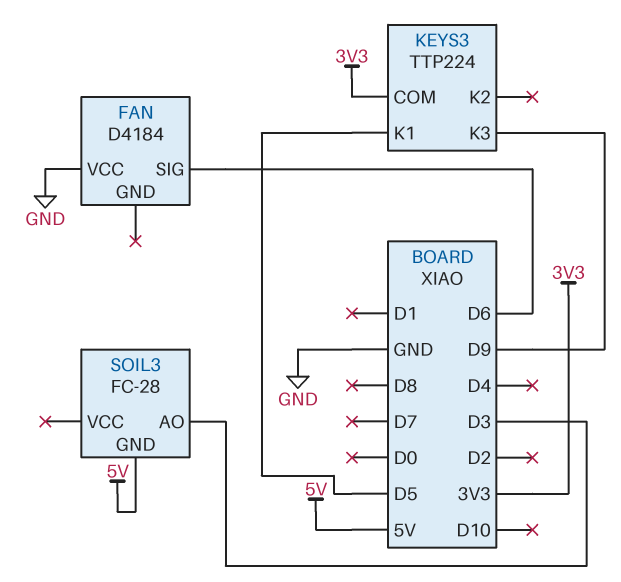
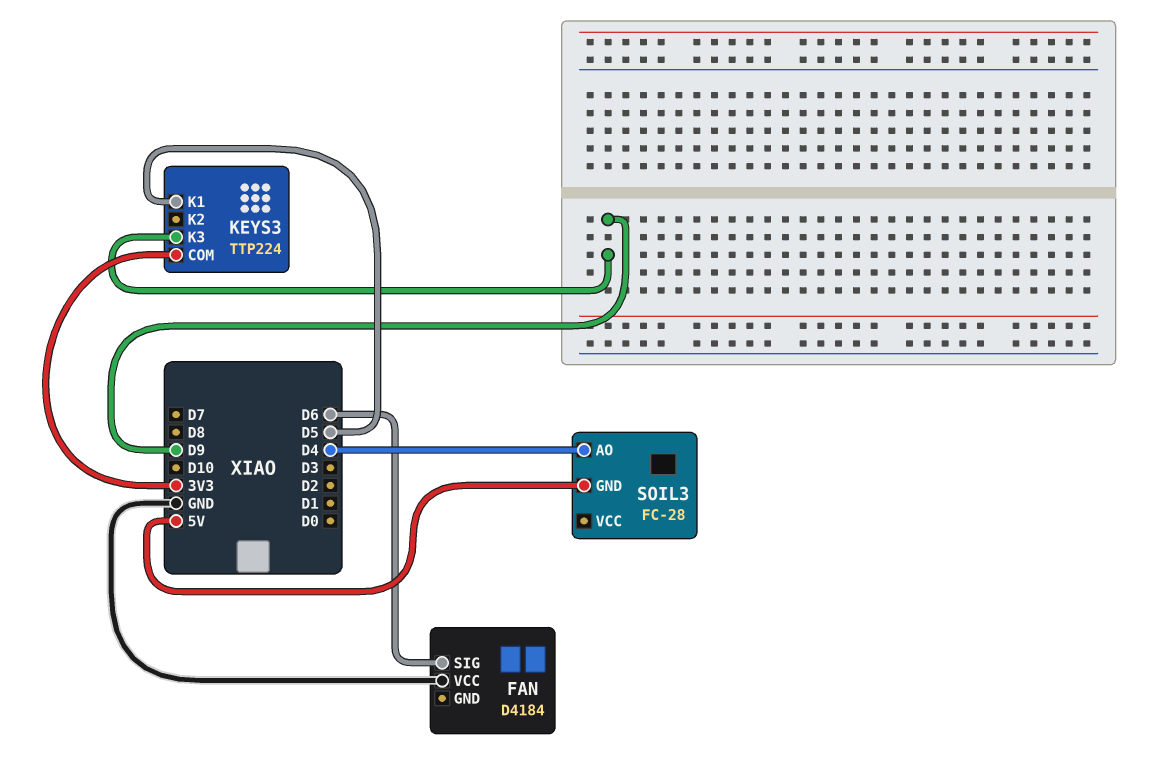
SOIL3 pin AO: D3 -> D4

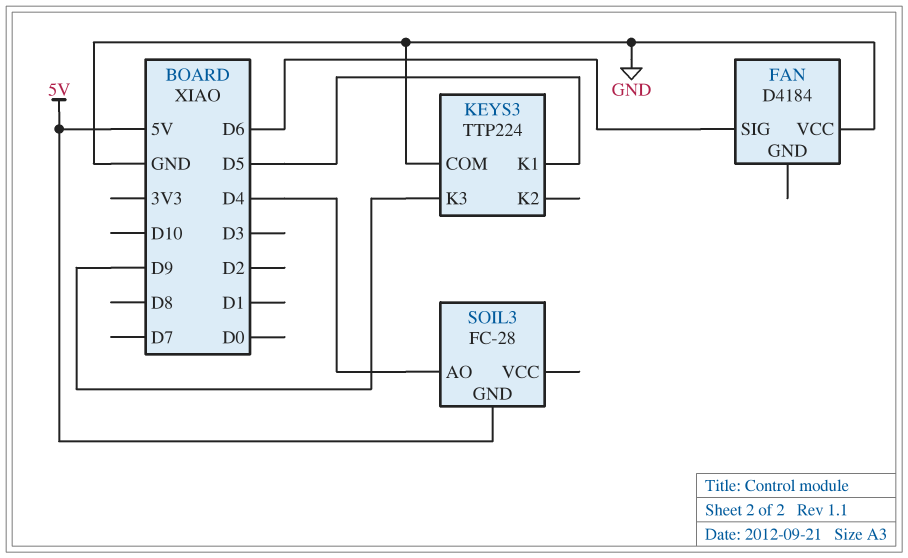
KEYS3 pin COM: 3V3 -> GND

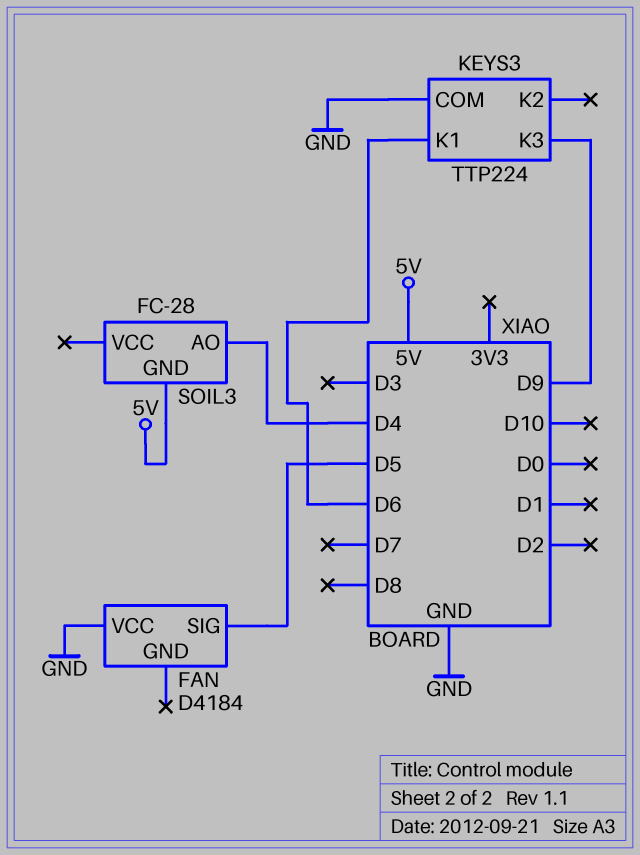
FAN pin SIG: D6 -> D5
KEYS3 pin K1: D5 -> D6

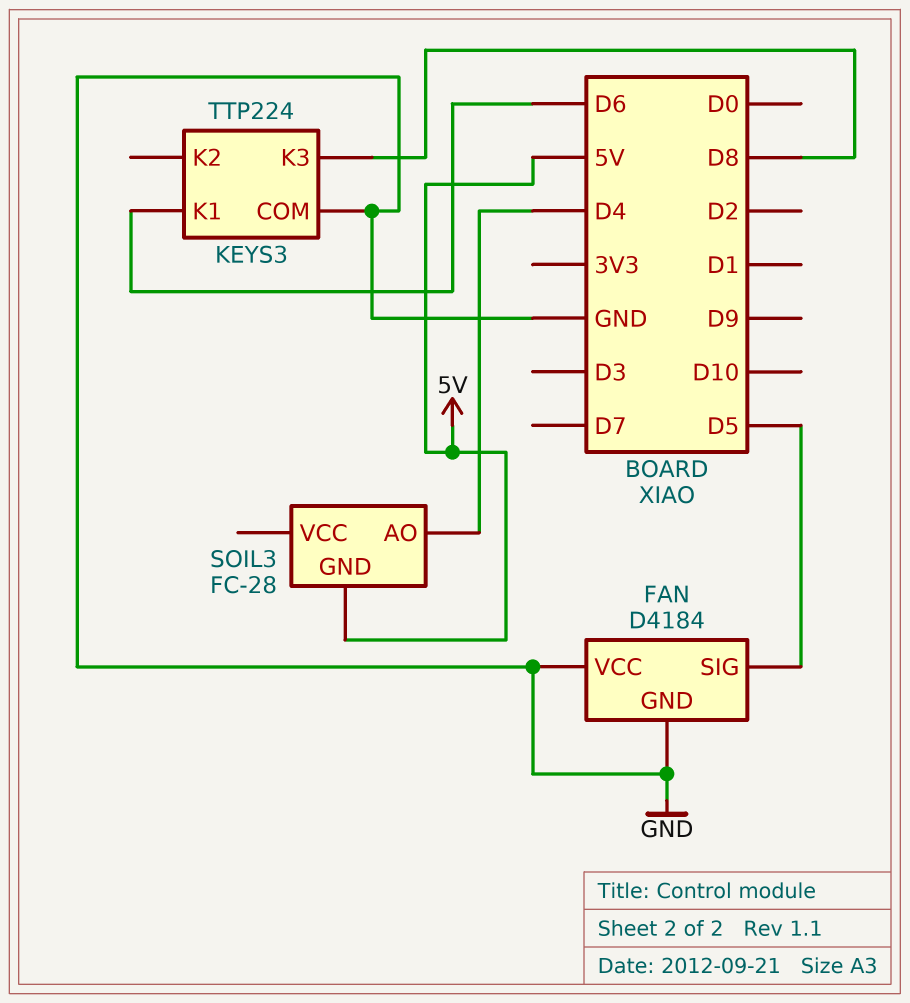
FAN pin GND: none -> GND
KEYS3 pin K3: D9 -> D8

